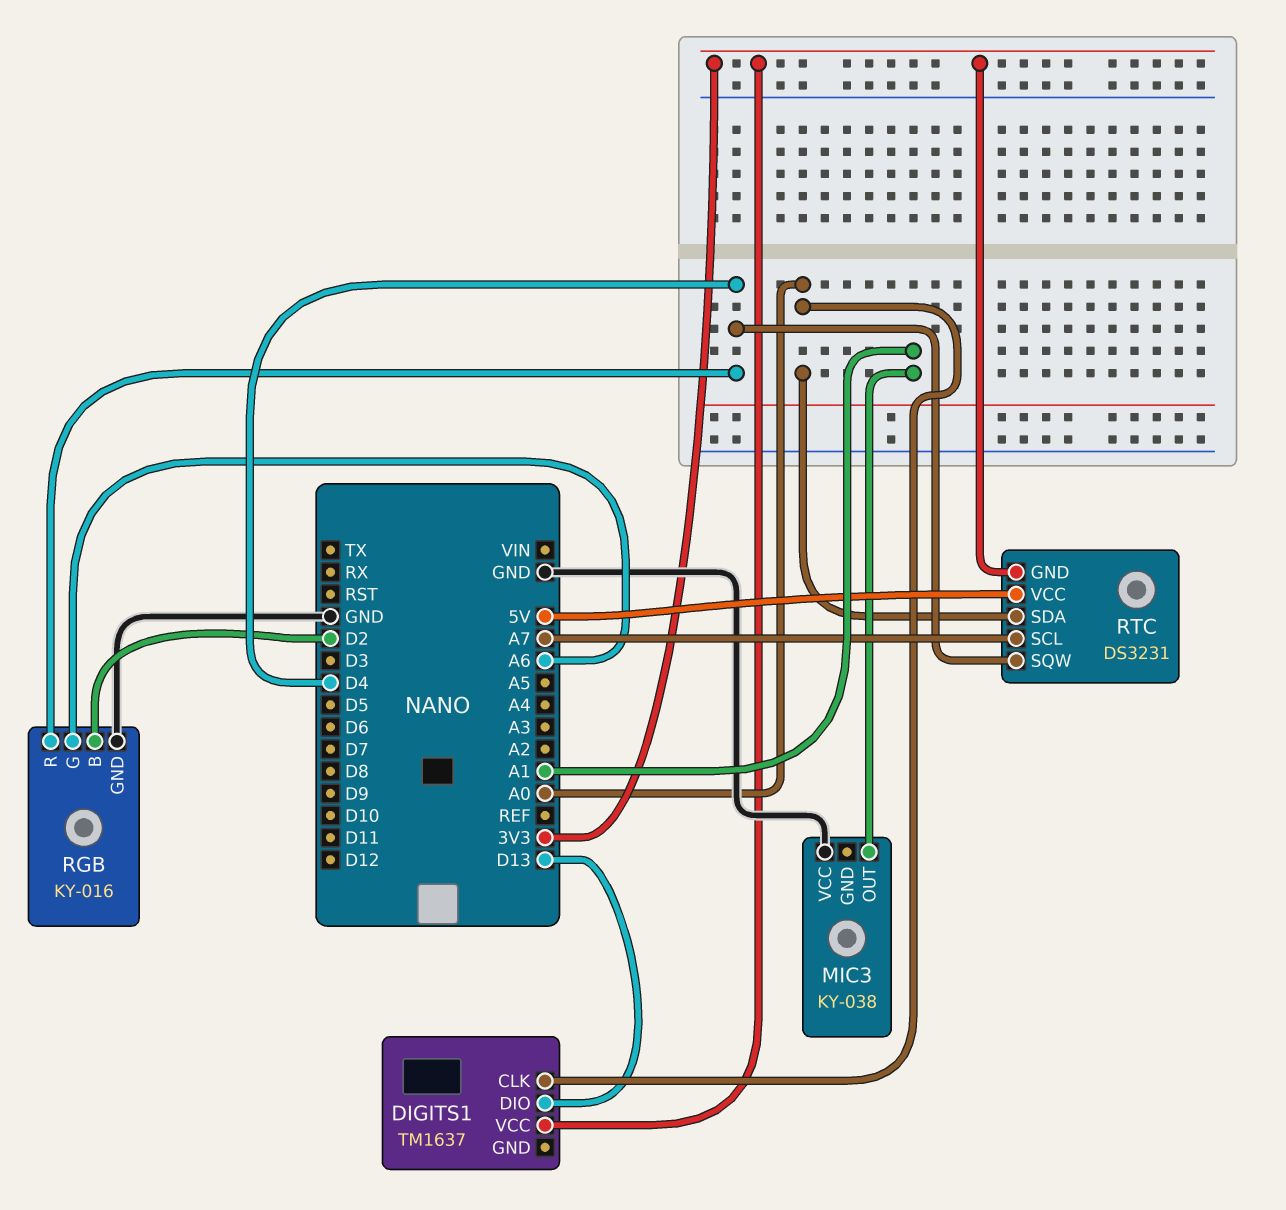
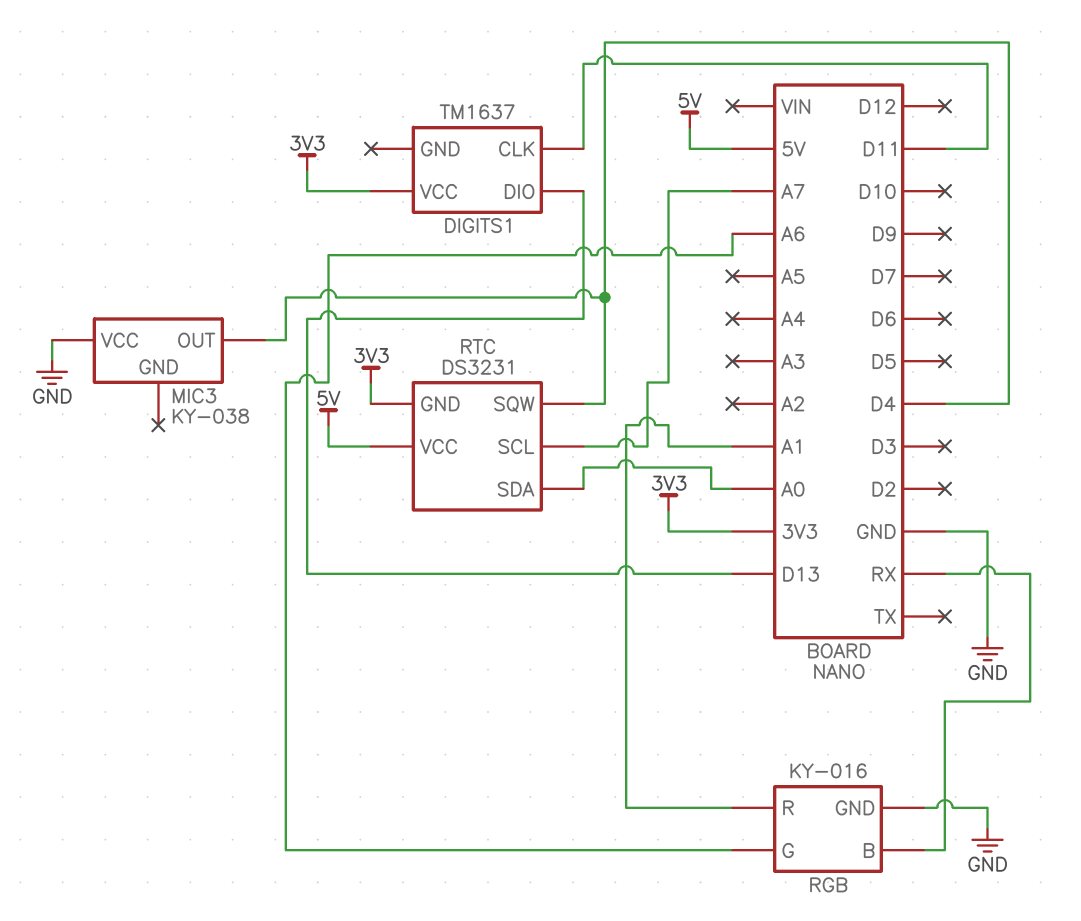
DIGITS1 pin CLK: A0 -> D11
MIC3 pin OUT: A1 -> D4
RGB pin B: D2 -> RX
RGB pin R: D4 -> A1

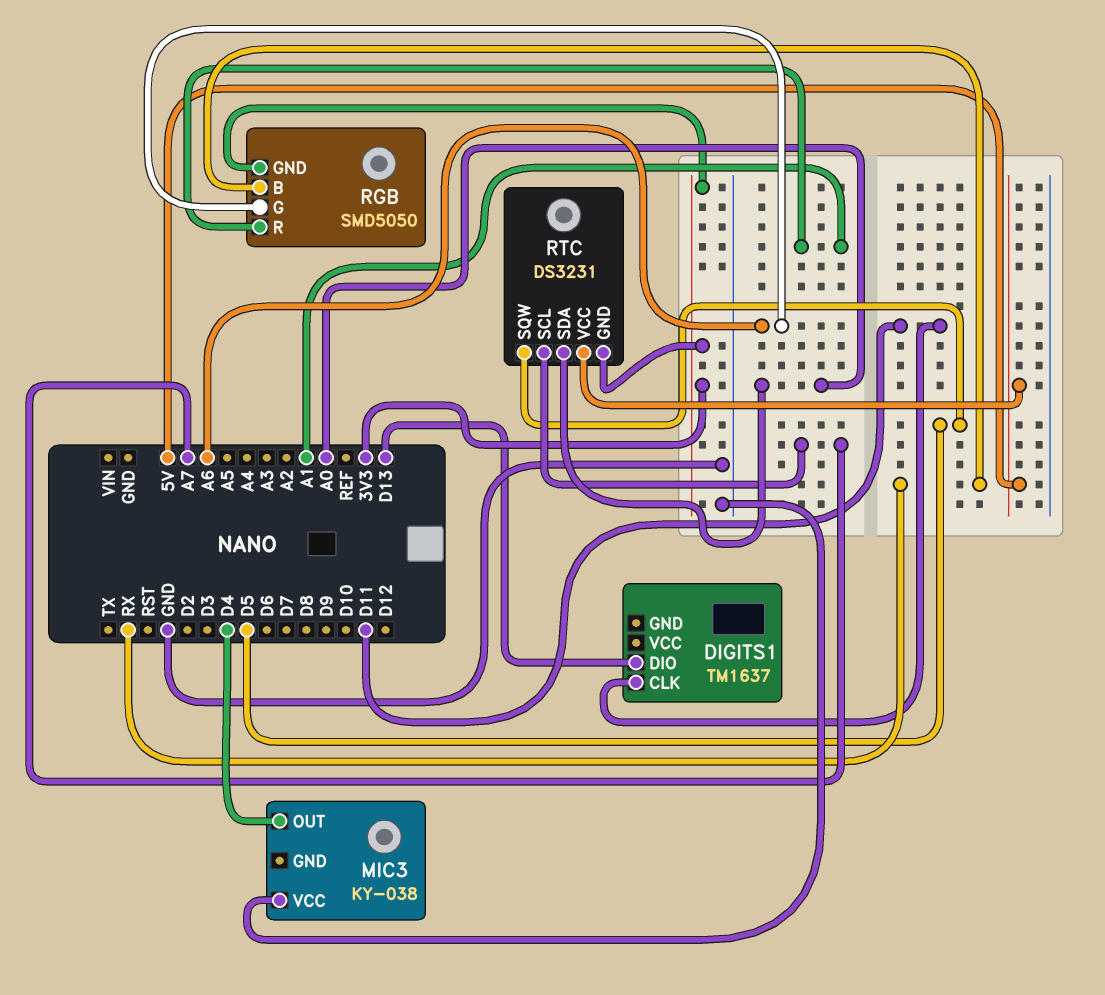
DIGITS1 pin VCC: 3V3 -> none
RGB: KY-016 -> SMD5050
RGB pin GND: GND -> 3V3
RTC pin SQW: D4 -> D5

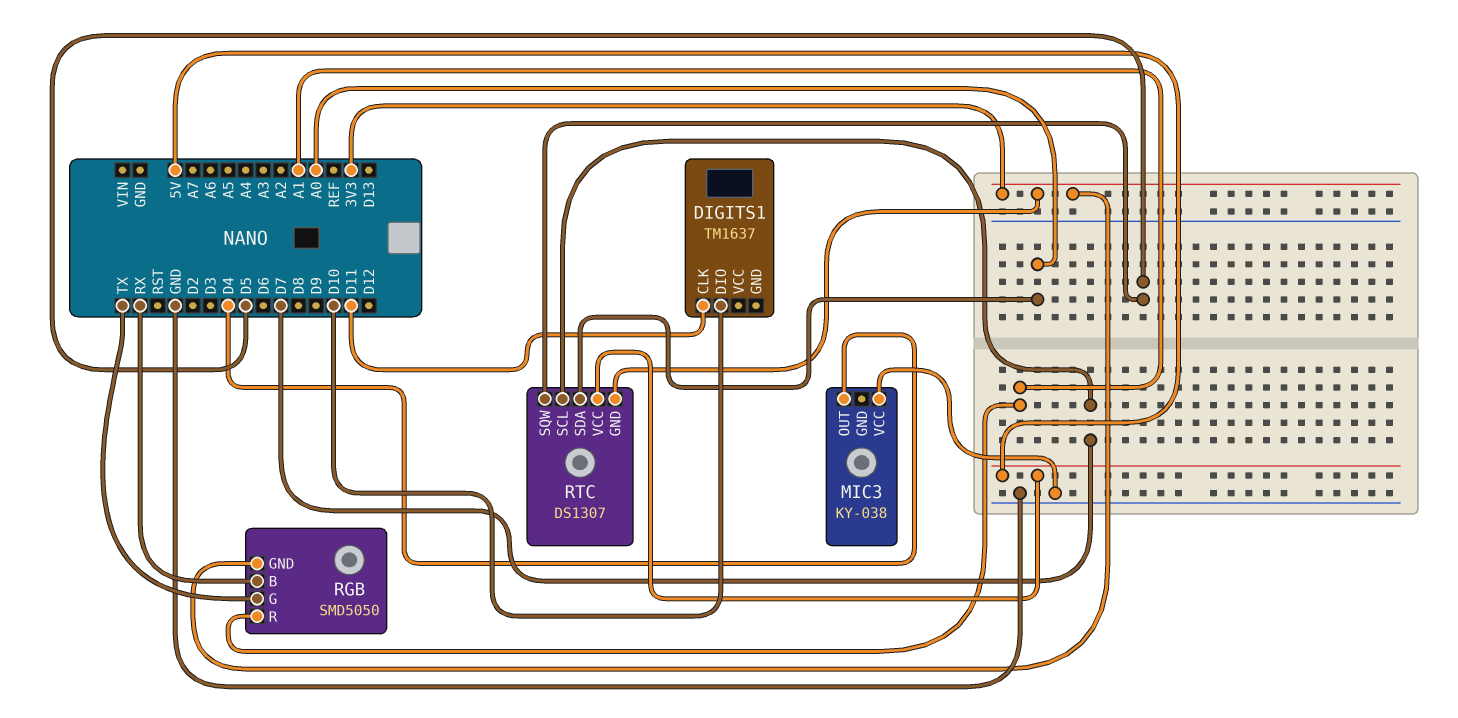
DIGITS1 pin DIO: D13 -> D10
RGB pin G: A6 -> TX
RTC: DS3231 -> DS1307
RTC pin SCL: A7 -> D7

